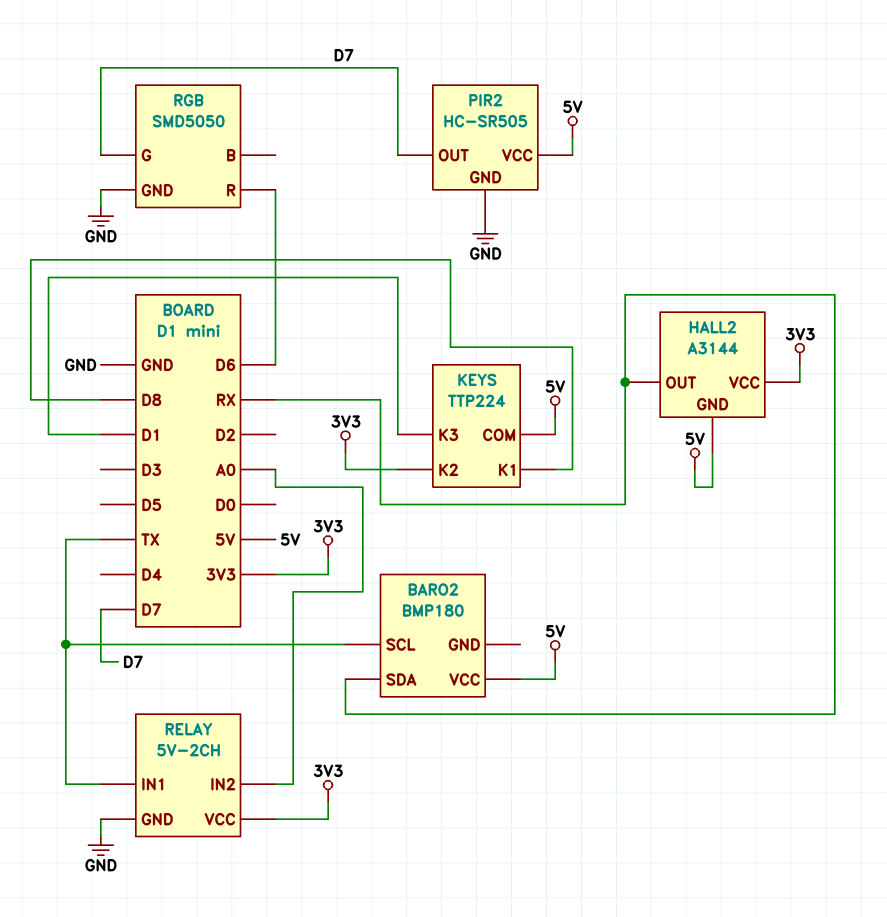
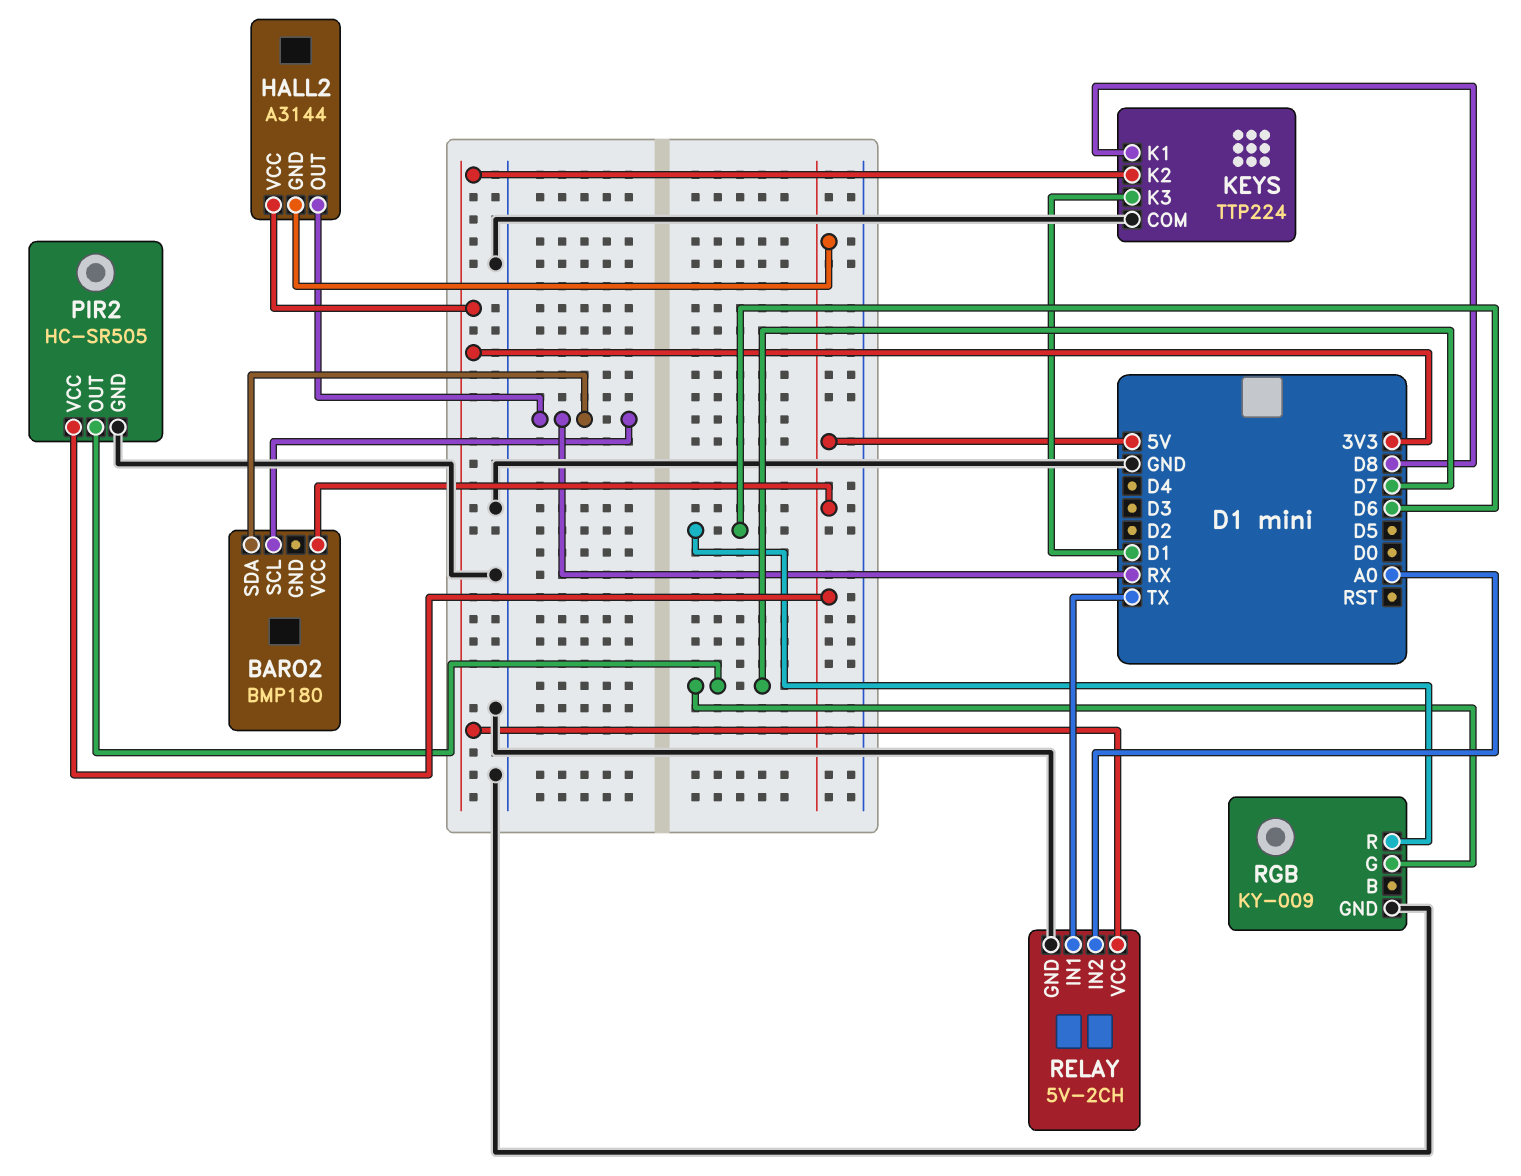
BARO2 pin SCL: TX -> RX
KEYS pin COM: 5V -> GND
RGB: SMD5050 -> KY-009

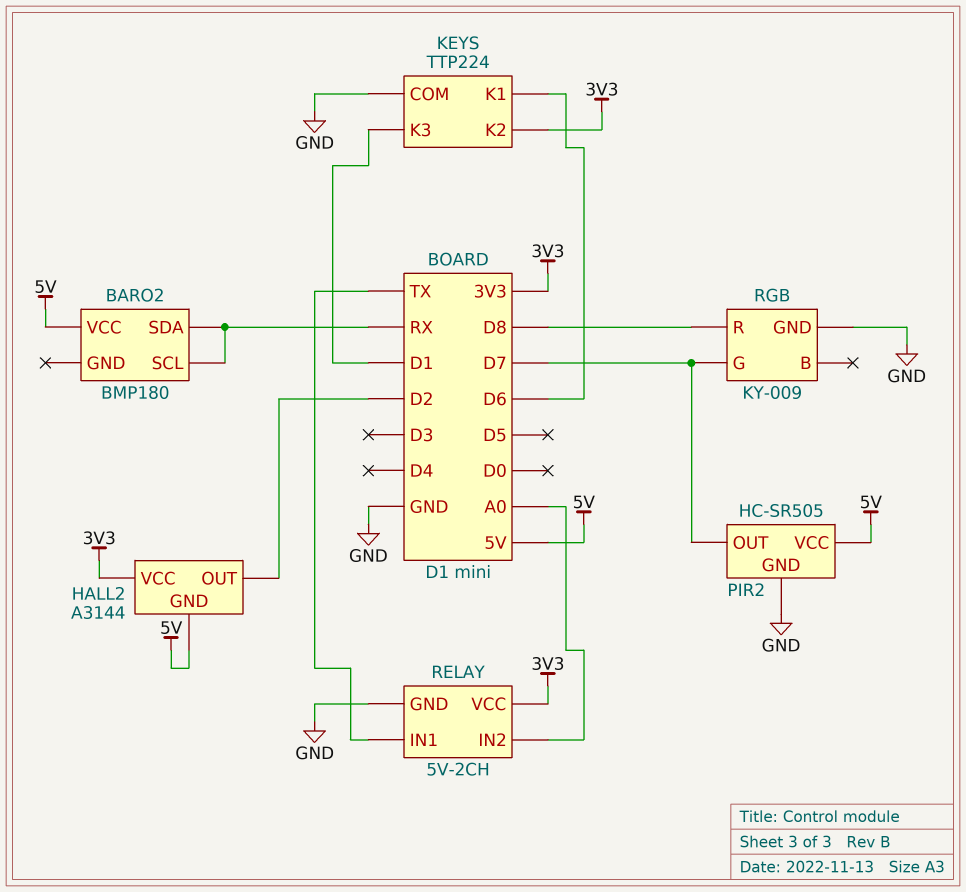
HALL2 pin OUT: RX -> D2
KEYS pin K1: D8 -> D6
RGB pin R: D6 -> D8

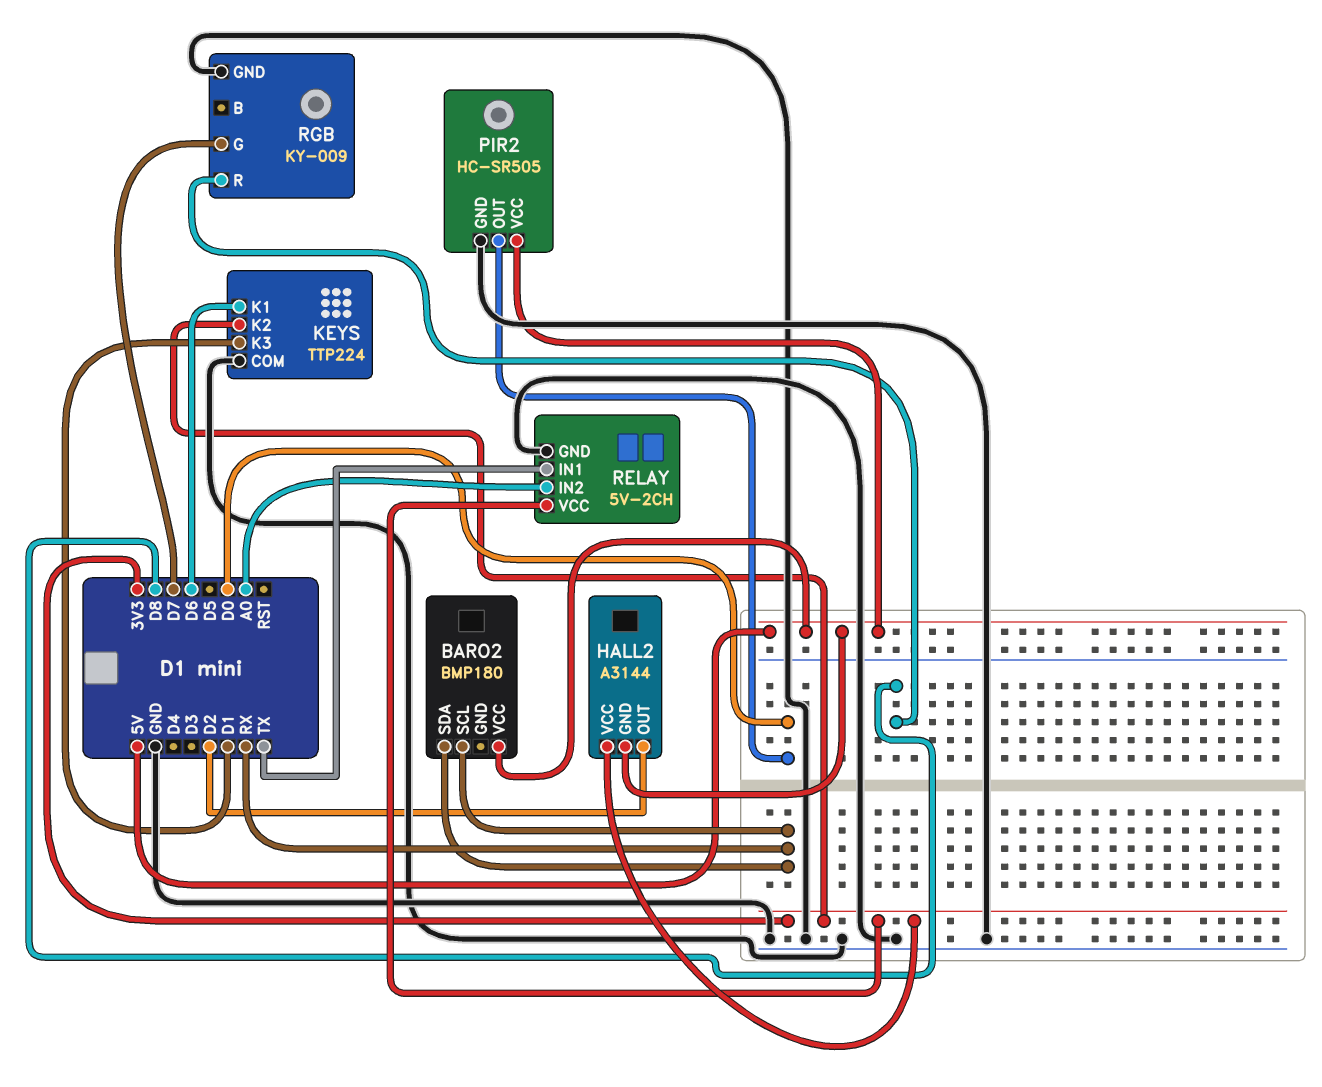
PIR2 pin OUT: D7 -> D0

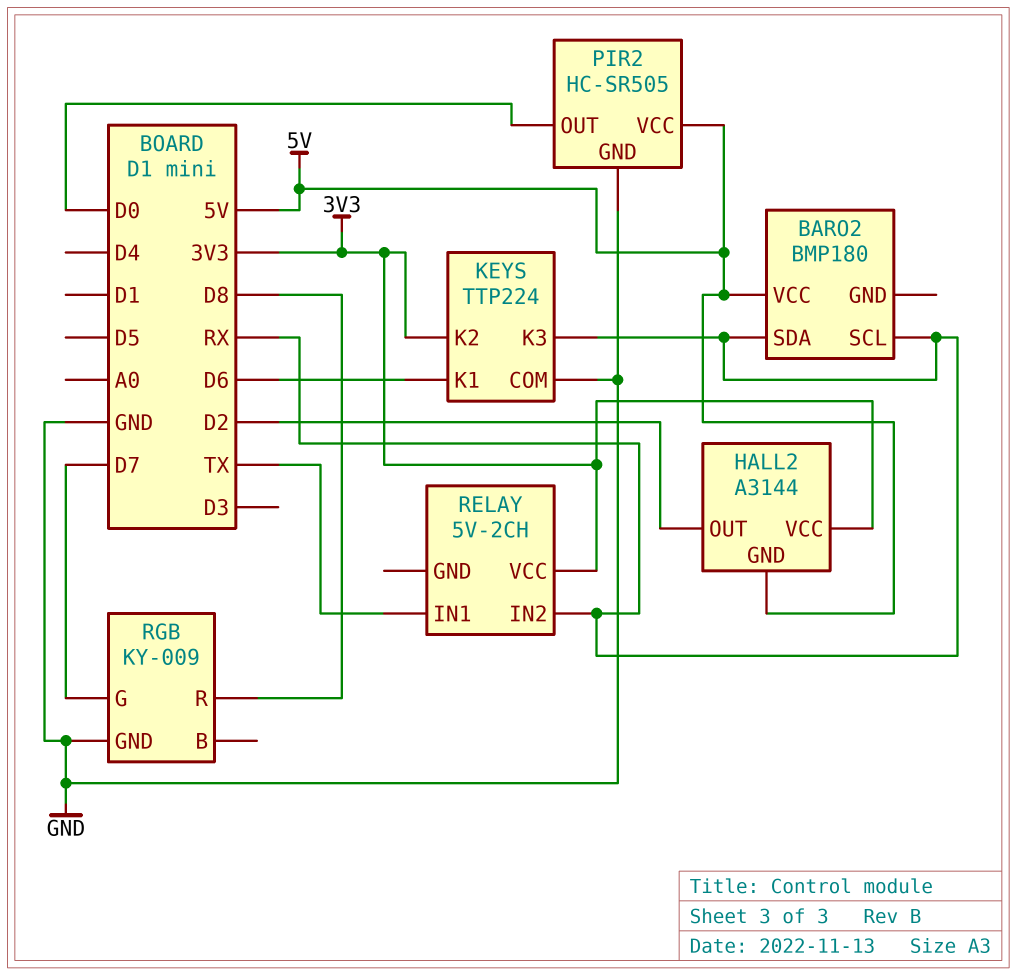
KEYS pin K3: D1 -> RX
RELAY pin GND: GND -> none
RELAY pin IN2: A0 -> RX

